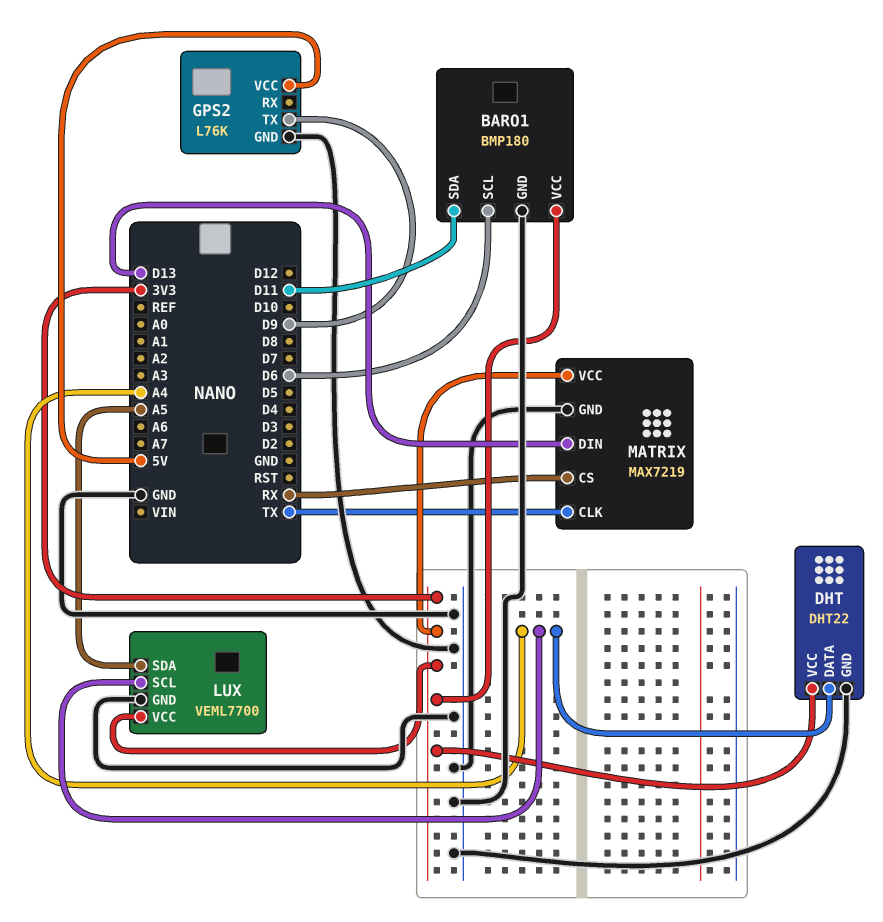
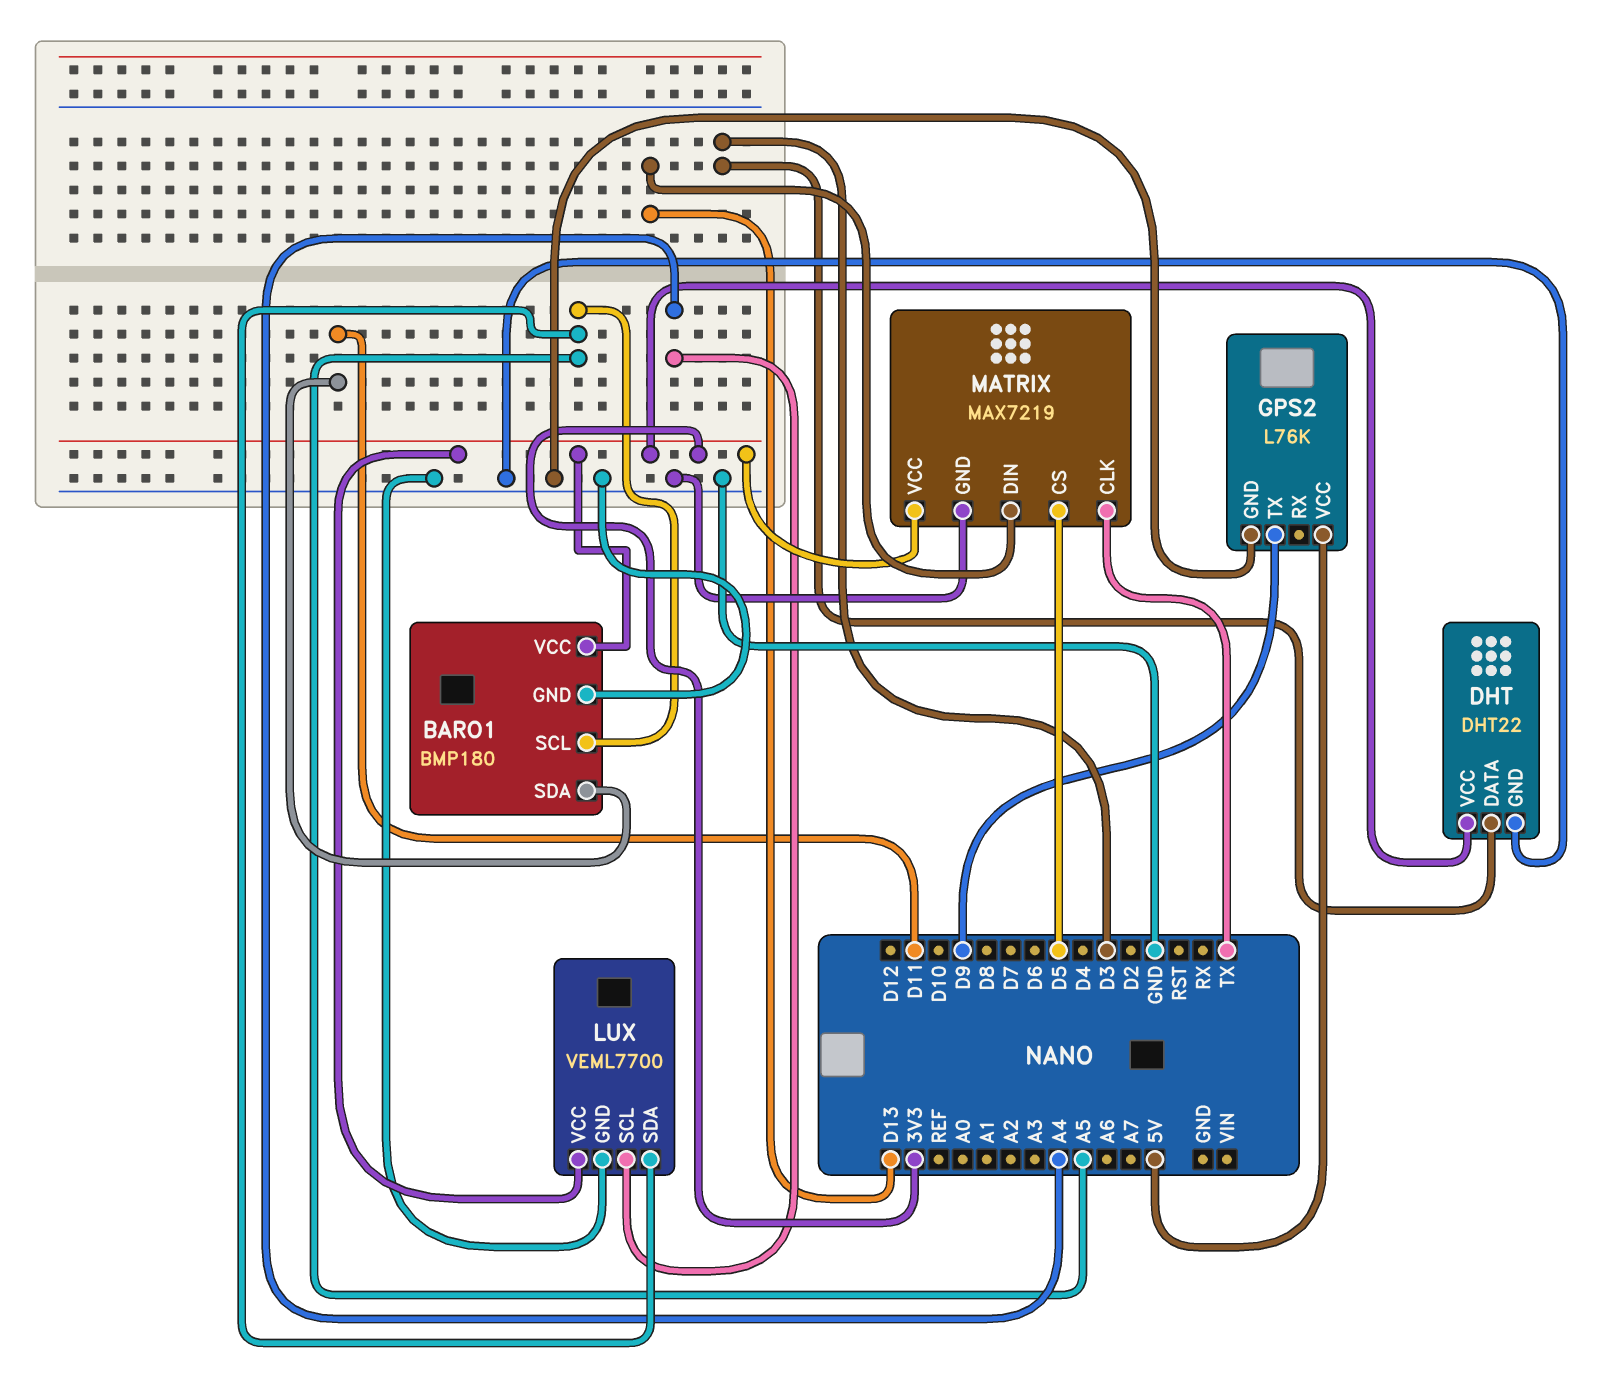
BARO1 pin SCL: D6 -> A5
DHT pin DATA: A4 -> D3
MATRIX pin CS: RX -> D5

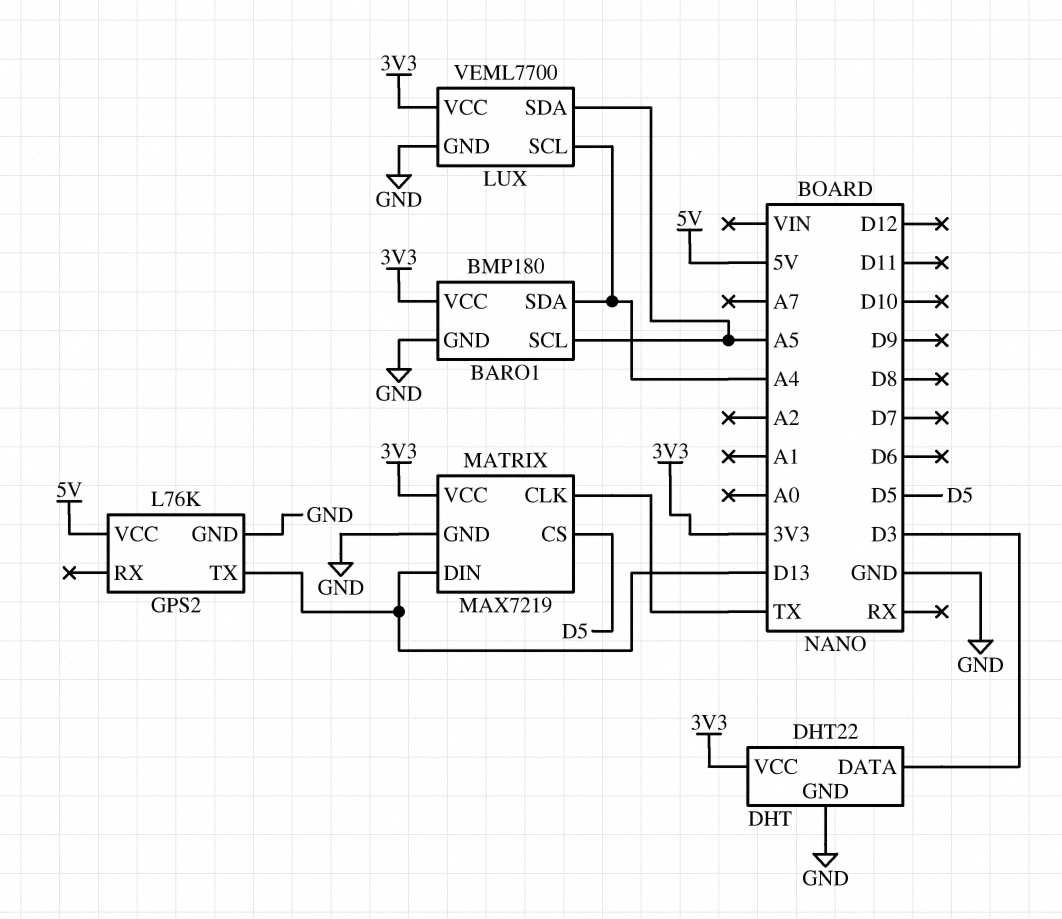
BARO1 pin SDA: D11 -> A4
GPS2 pin TX: D9 -> D13

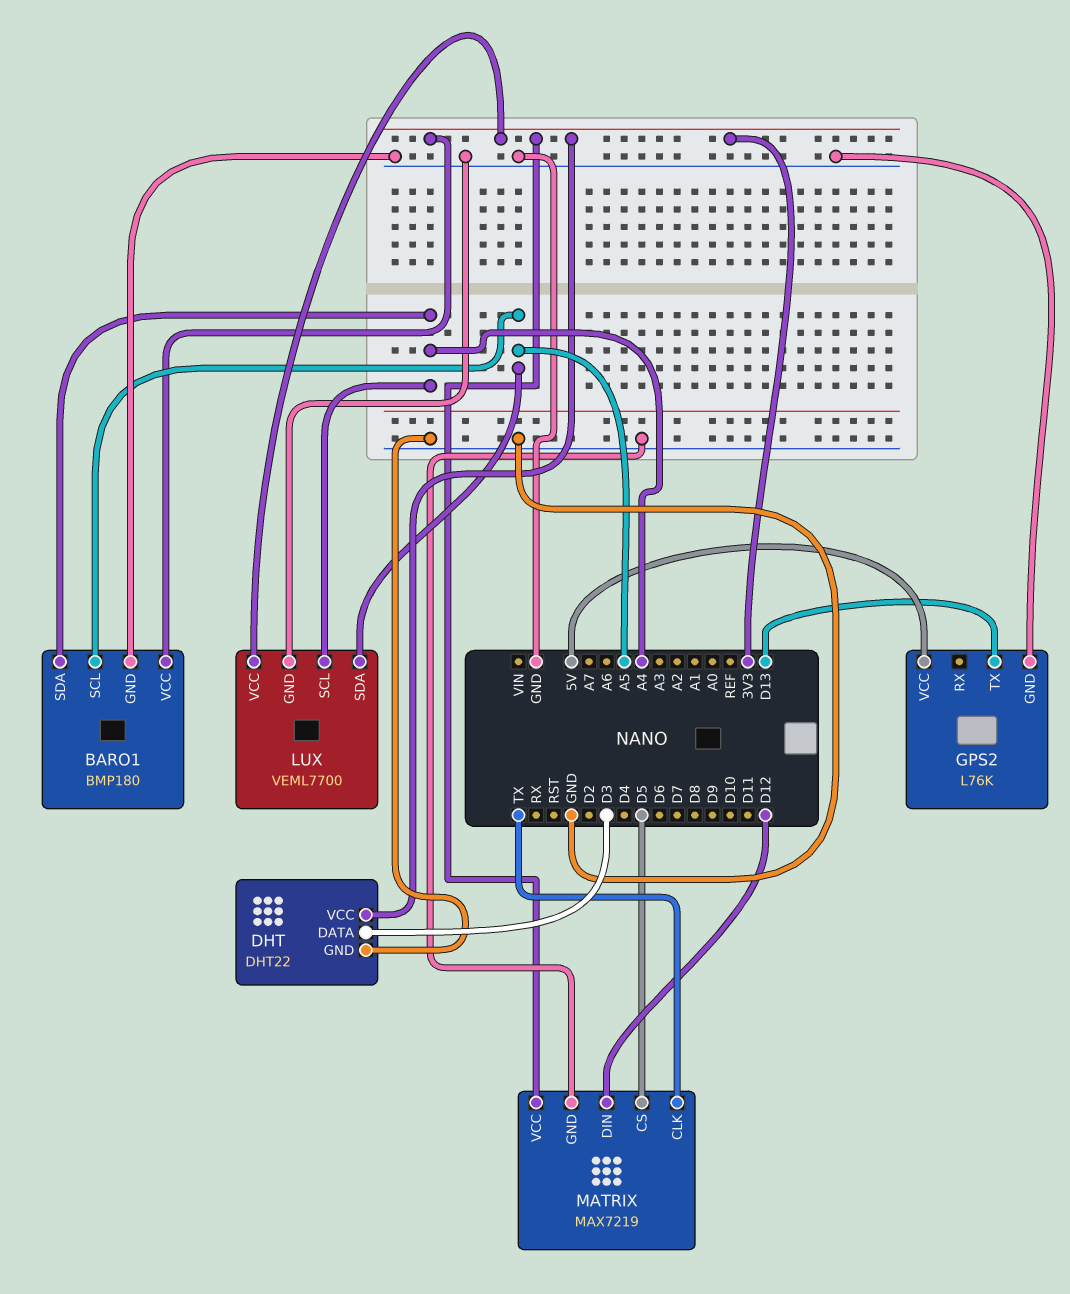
MATRIX pin DIN: D13 -> D12

